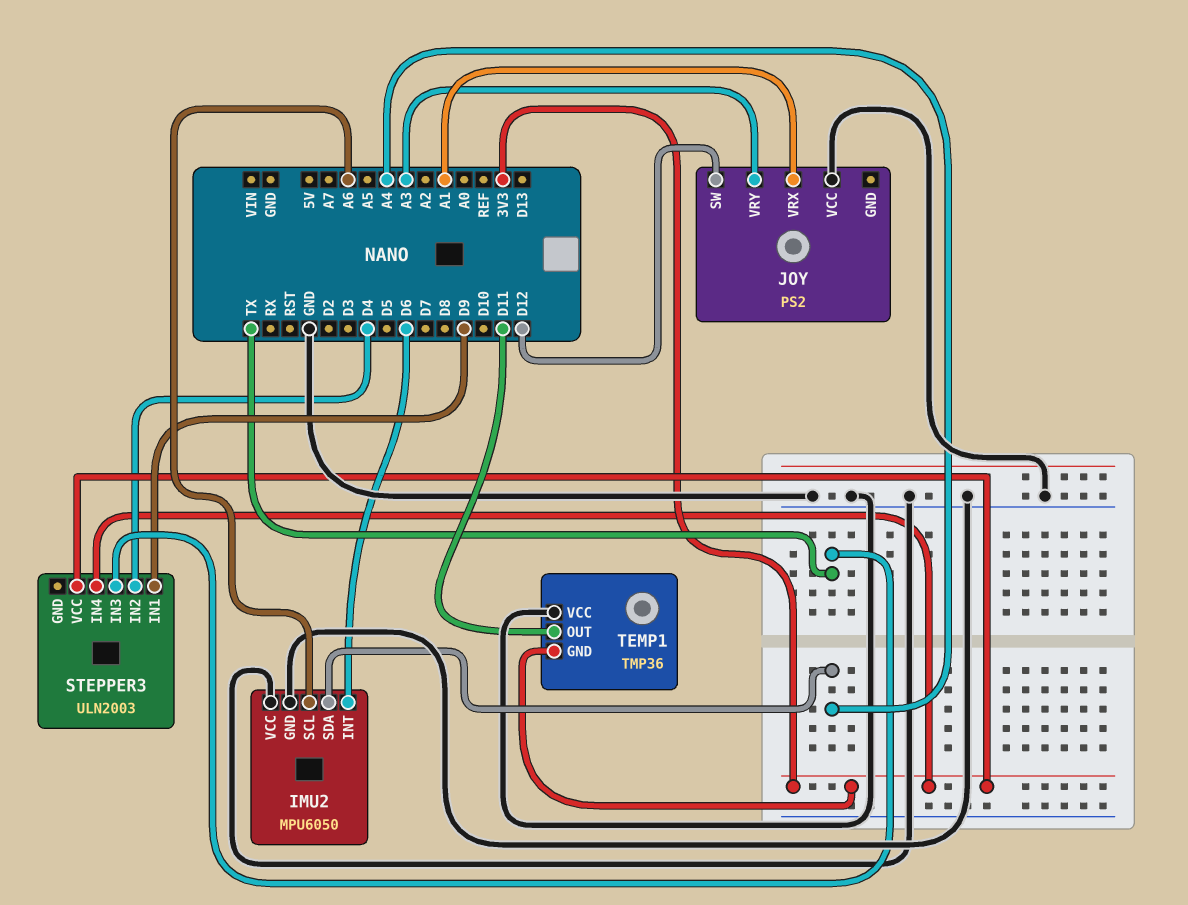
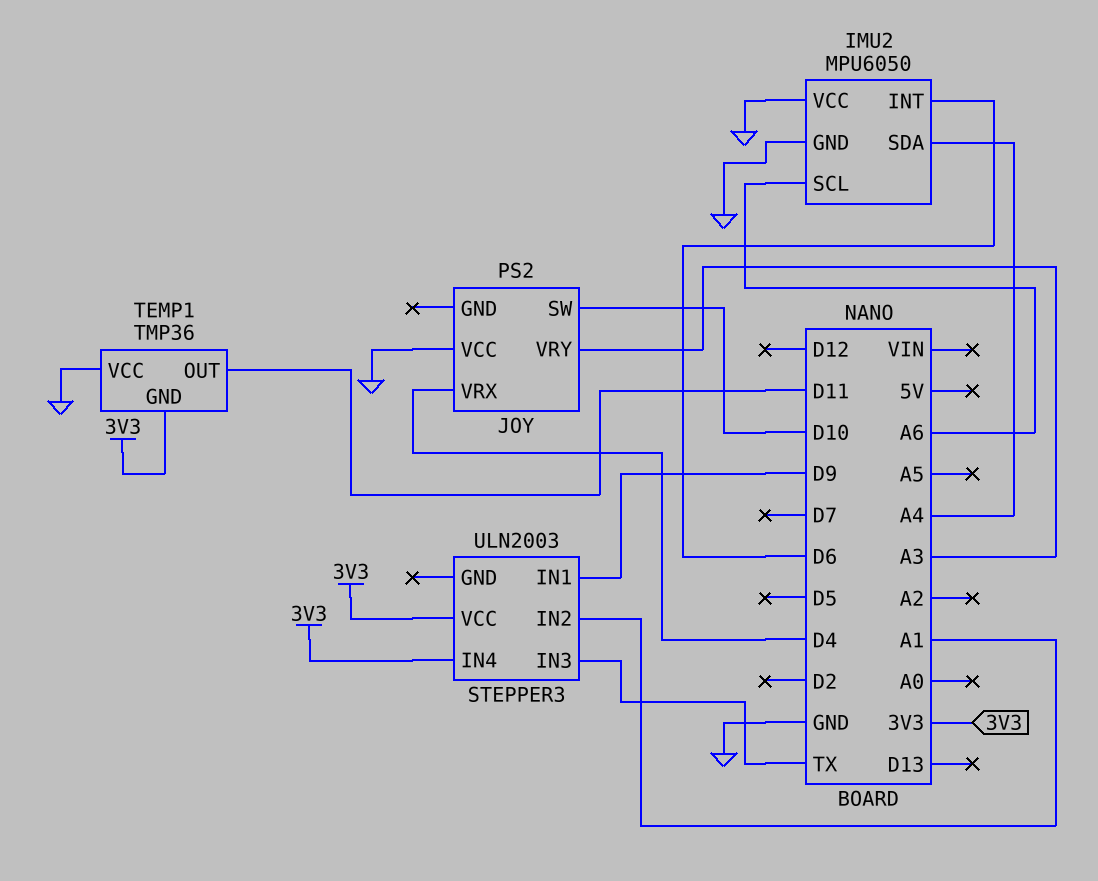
JOY pin SW: D12 -> D10
JOY pin VRX: A1 -> D4
STEPPER3 pin IN2: D4 -> A1

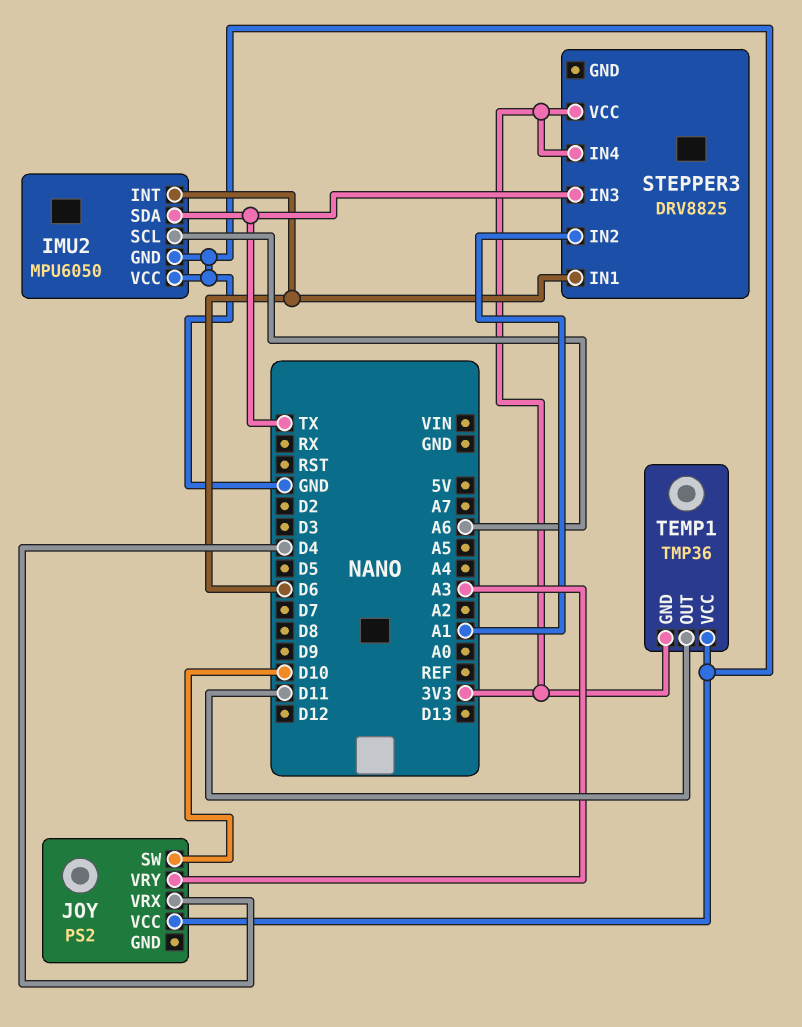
IMU2 pin SDA: A4 -> TX
STEPPER3: ULN2003 -> DRV8825
STEPPER3 pin IN1: D9 -> D6

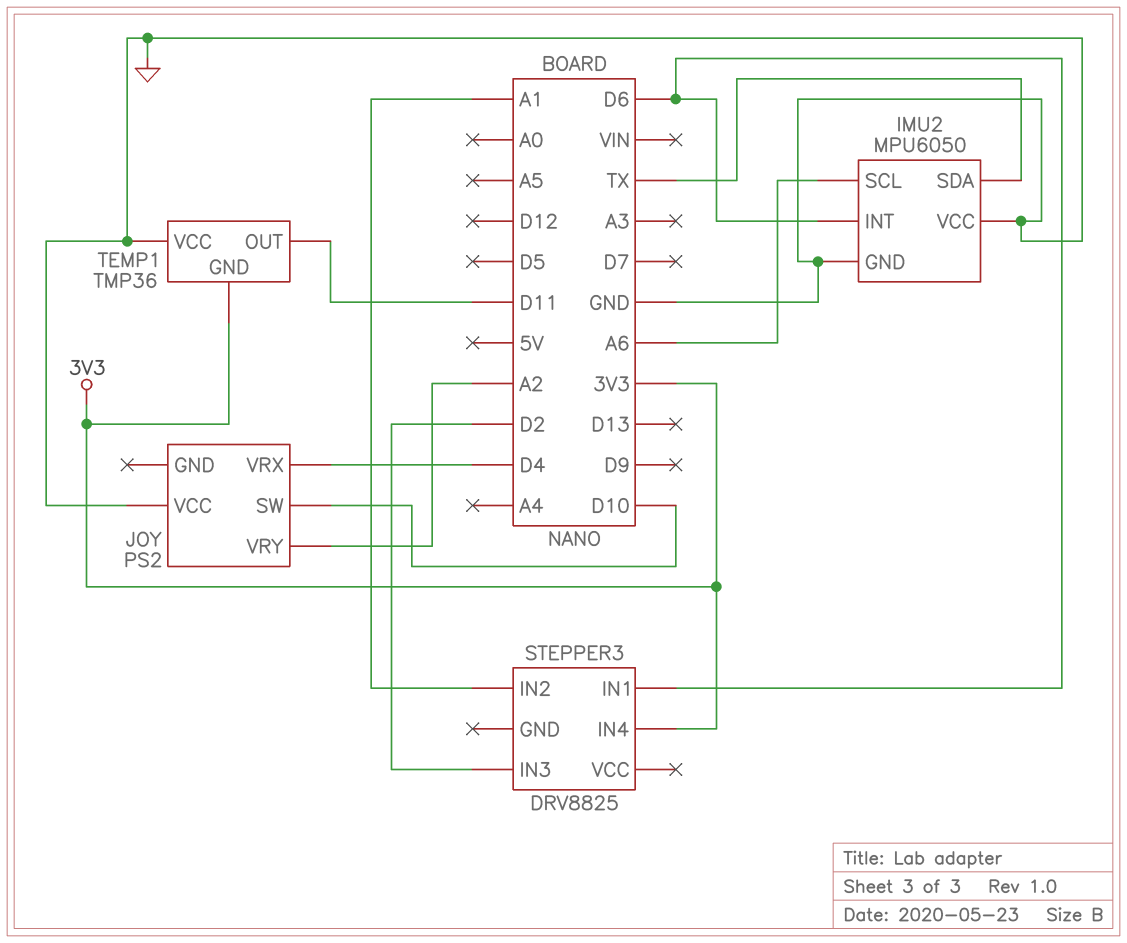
JOY pin VRY: A3 -> A2
STEPPER3 pin IN3: TX -> D2
STEPPER3 pin VCC: 3V3 -> none

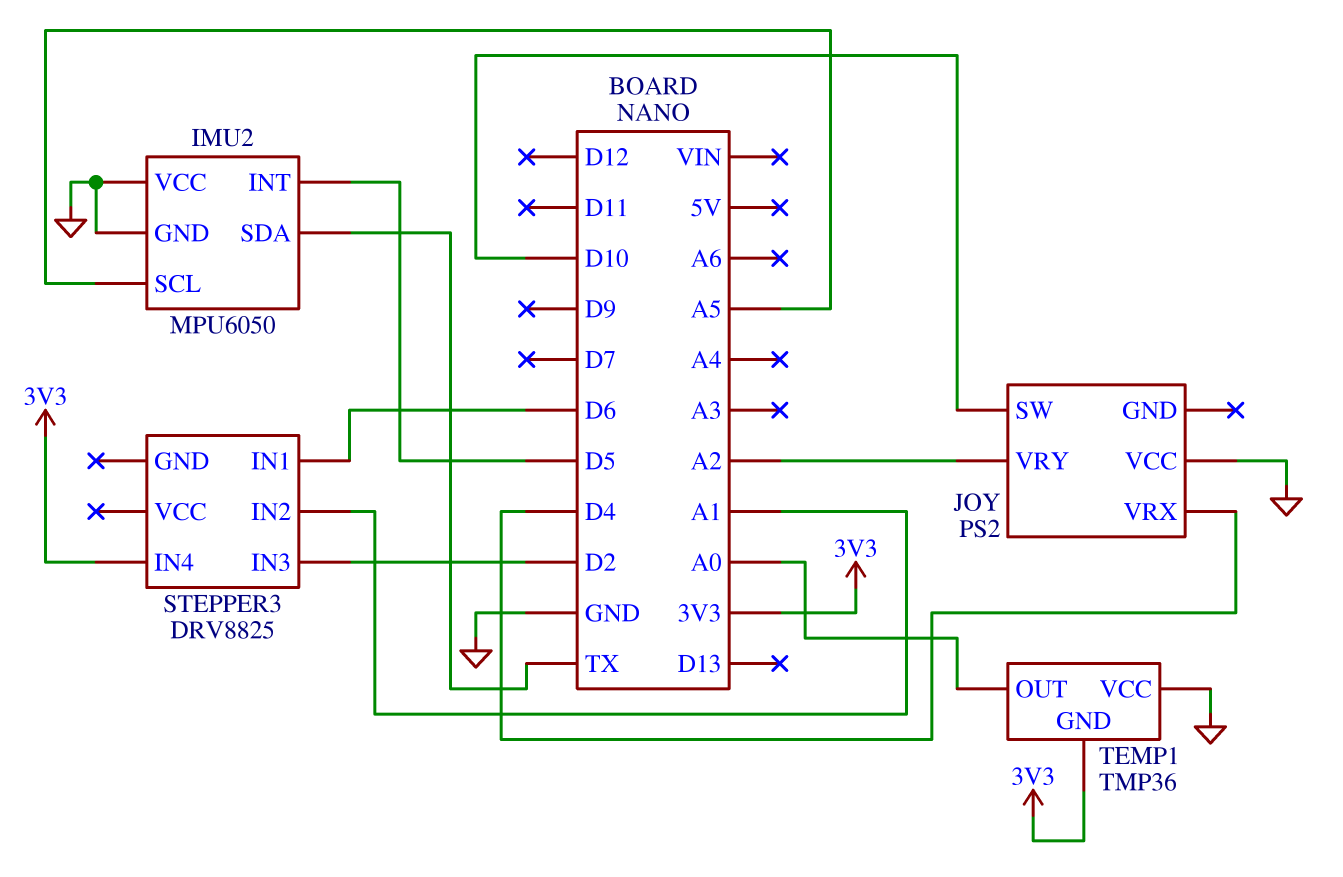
IMU2 pin INT: D6 -> D5
IMU2 pin SCL: A6 -> A5
TEMP1 pin OUT: D11 -> A0

